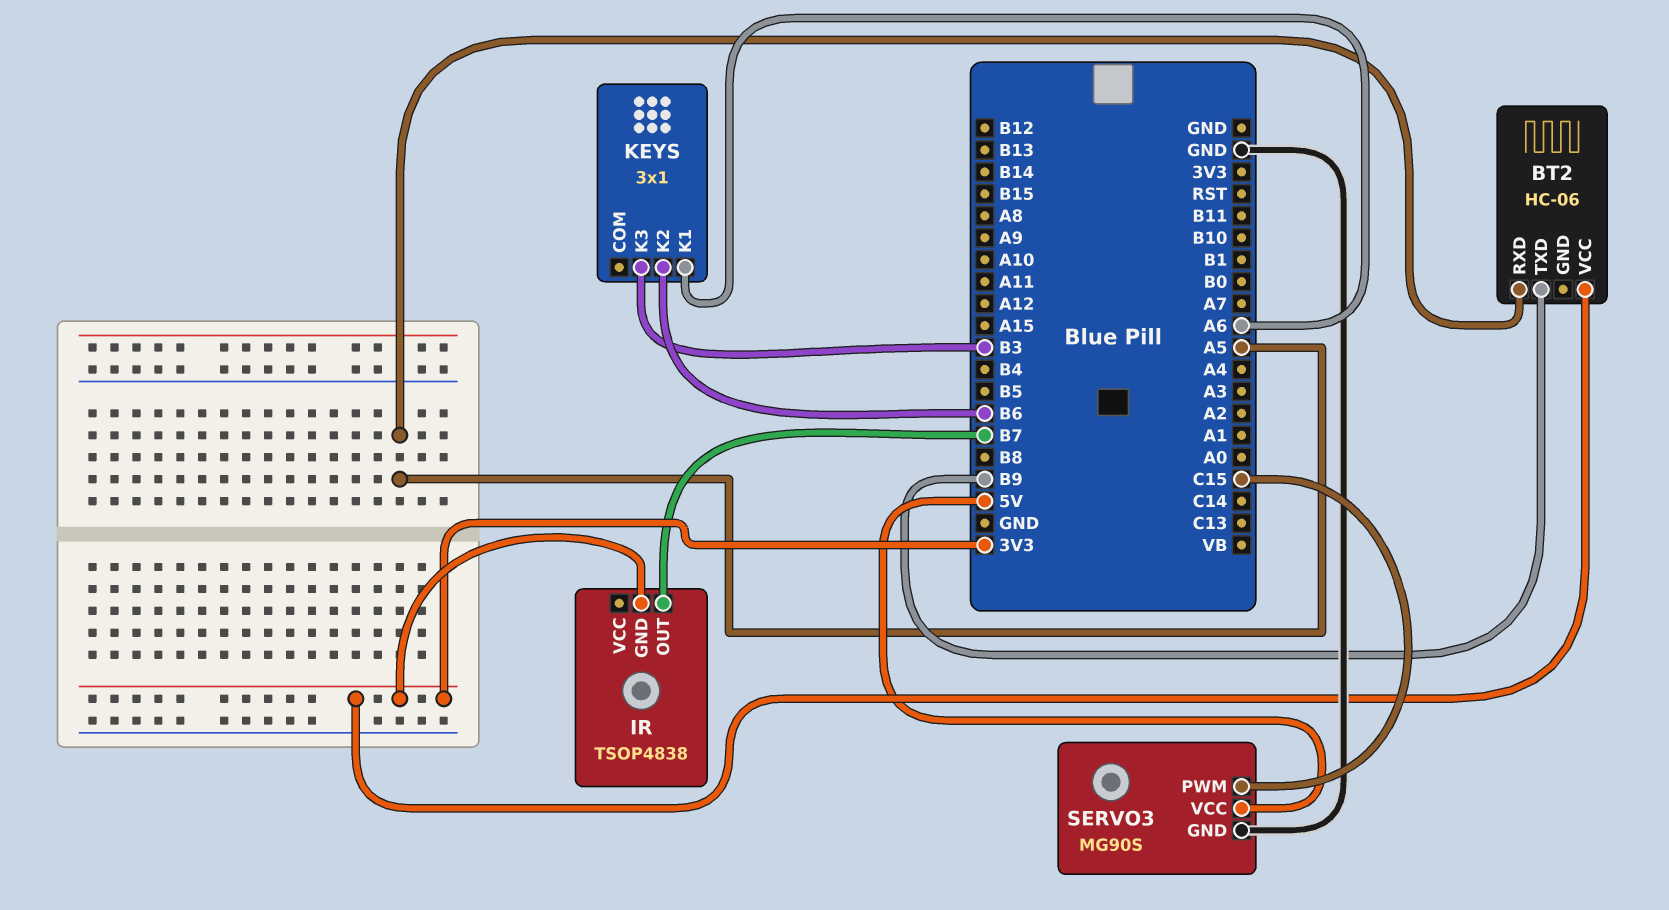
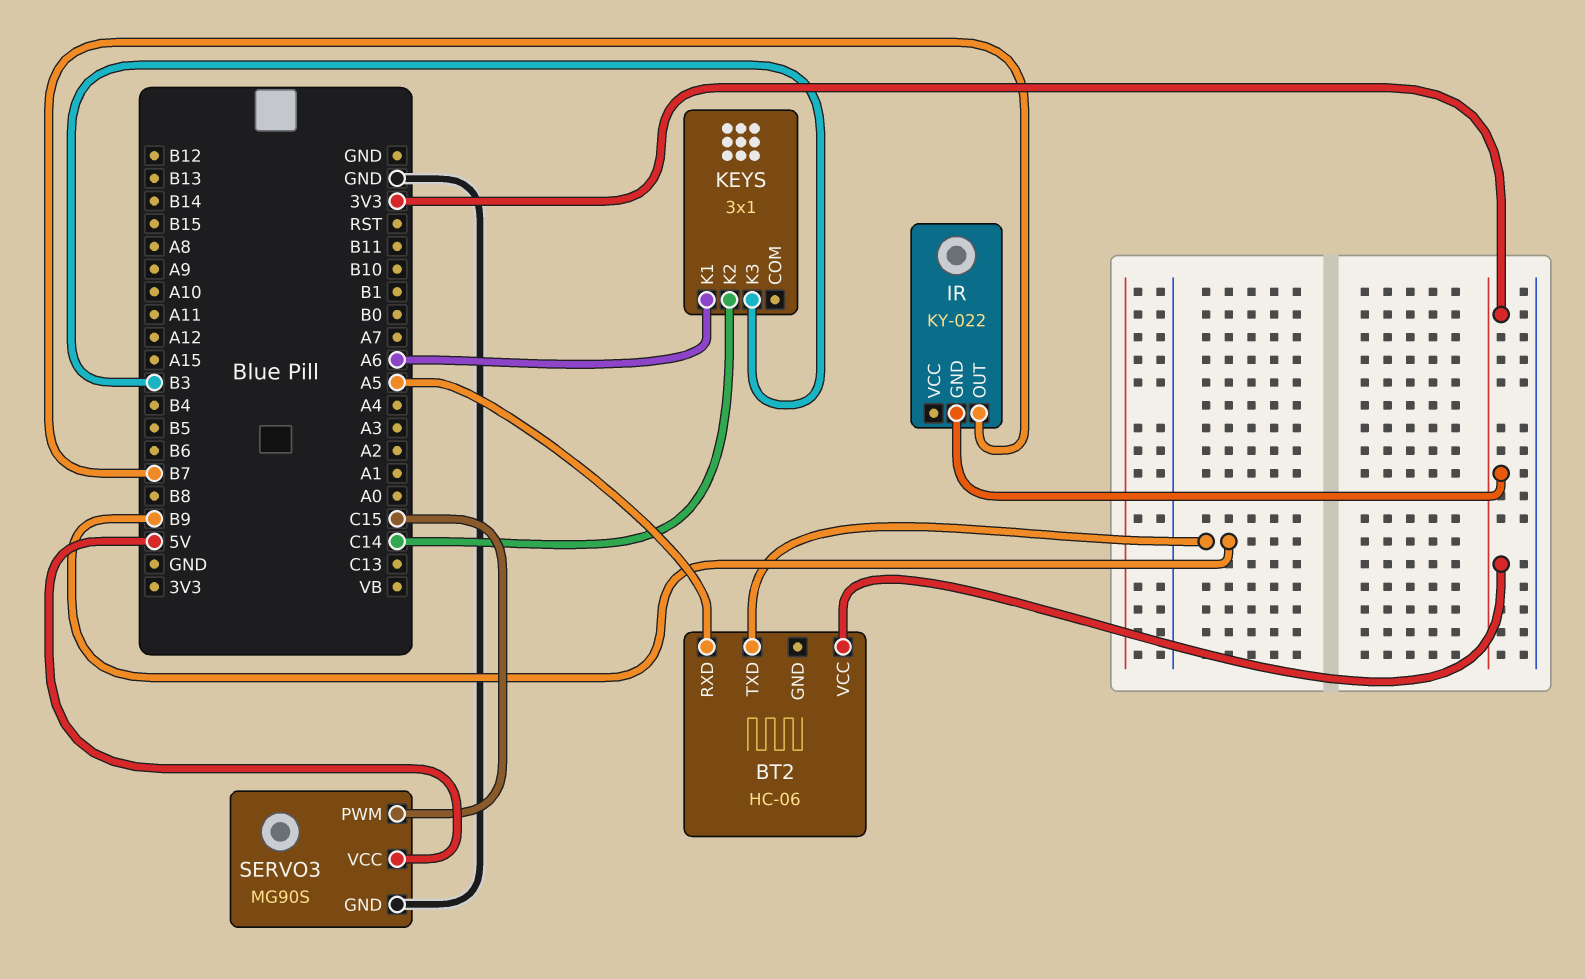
IR: TSOP4838 -> KY-022
KEYS pin K2: B6 -> C14

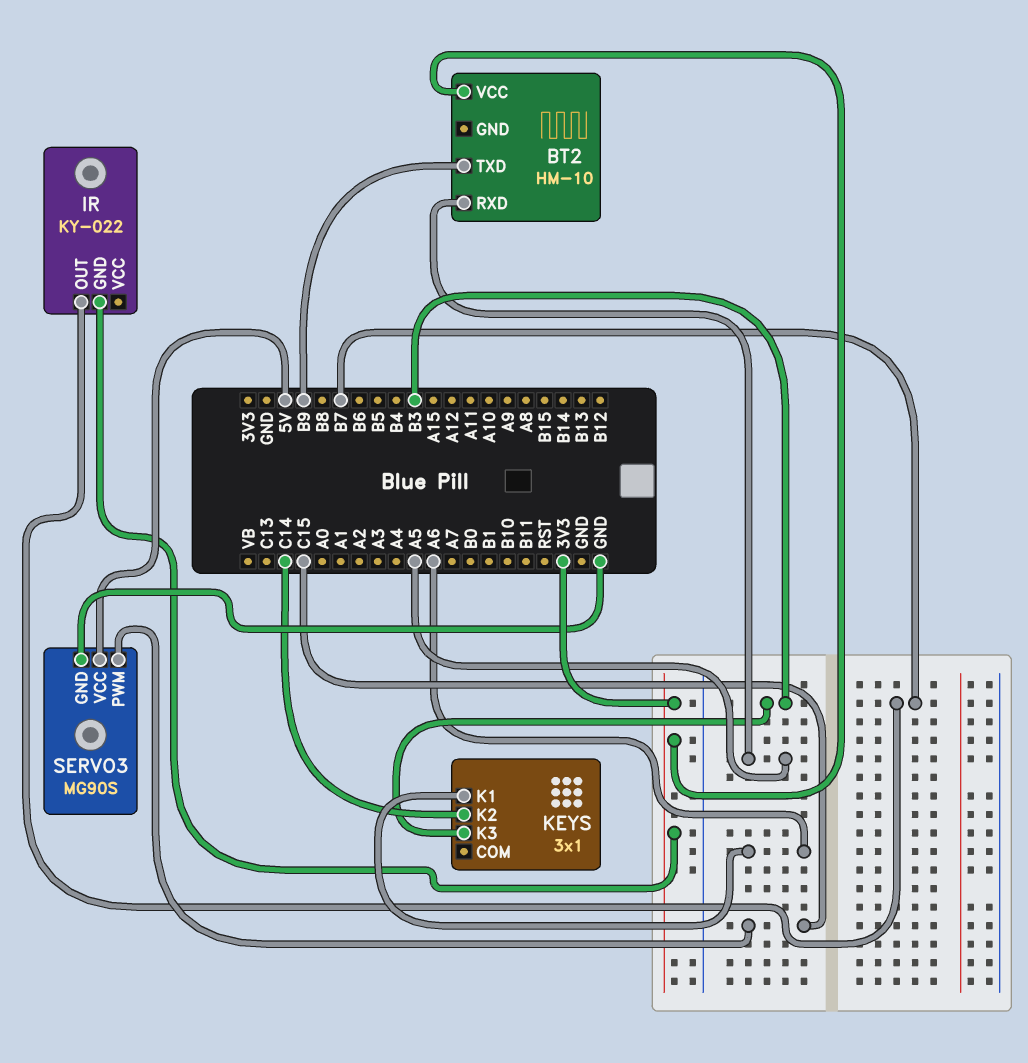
BT2: HC-06 -> HM-10

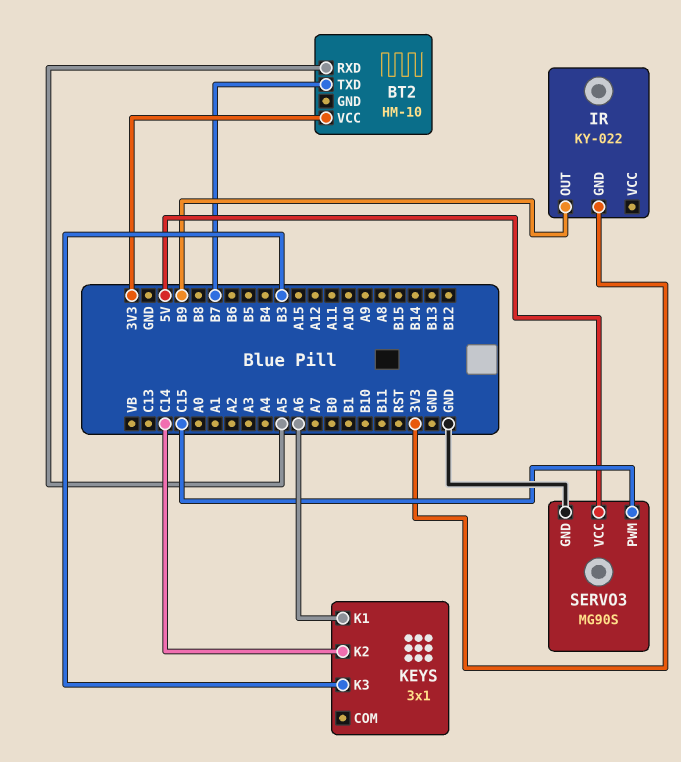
BT2 pin TXD: B9 -> B7
IR pin OUT: B7 -> B9

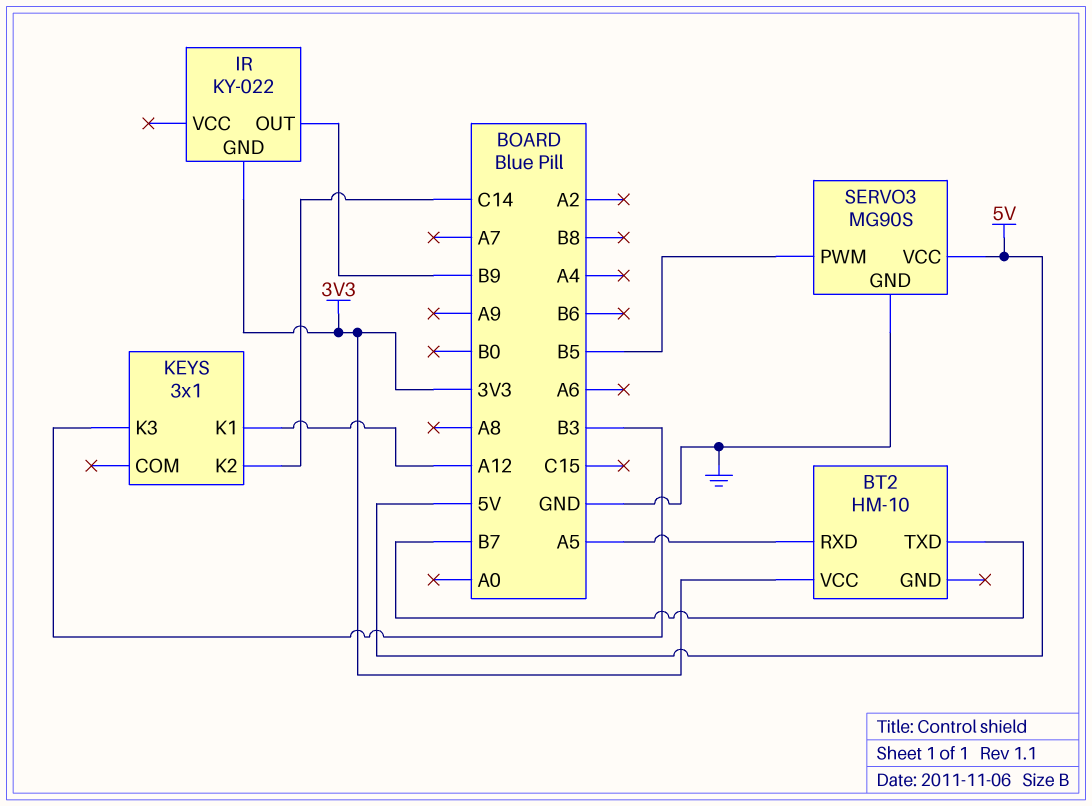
KEYS pin K1: A6 -> A12
SERVO3 pin PWM: C15 -> B5

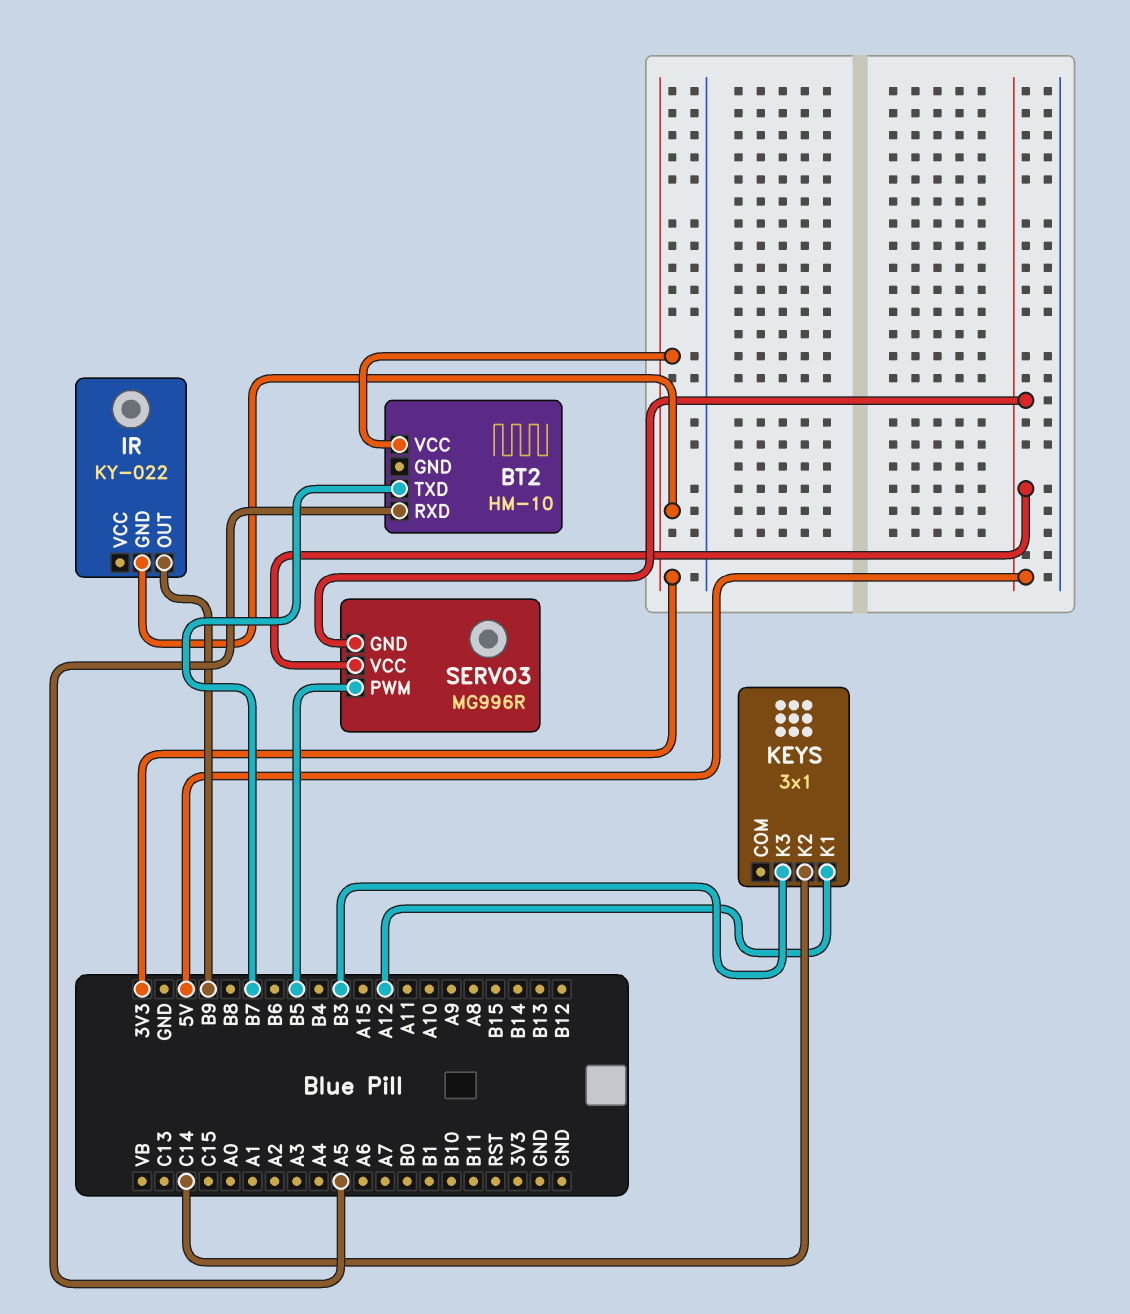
SERVO3: MG90S -> MG996R
SERVO3 pin GND: GND -> 5V

